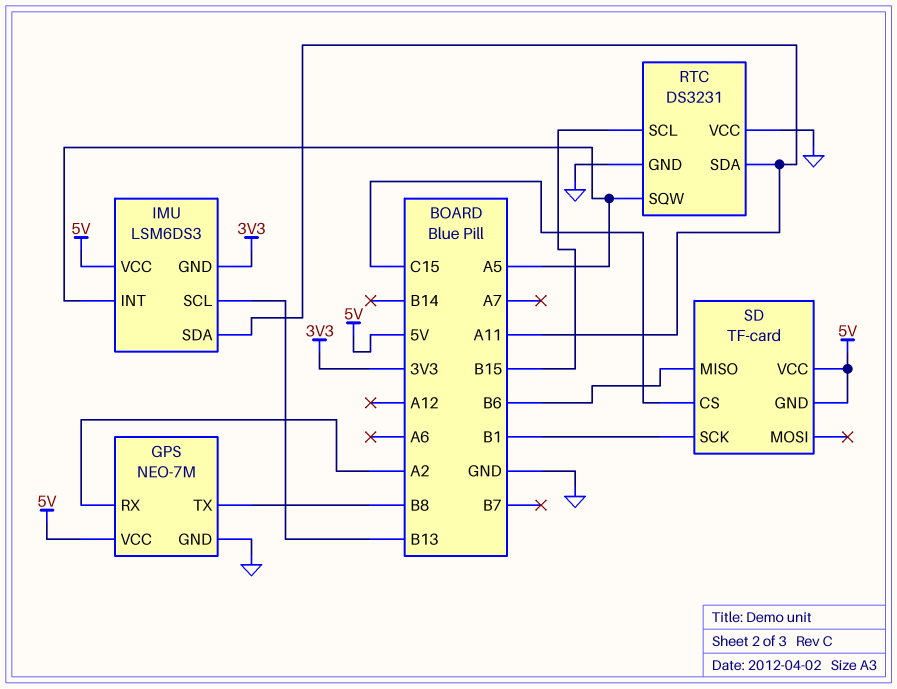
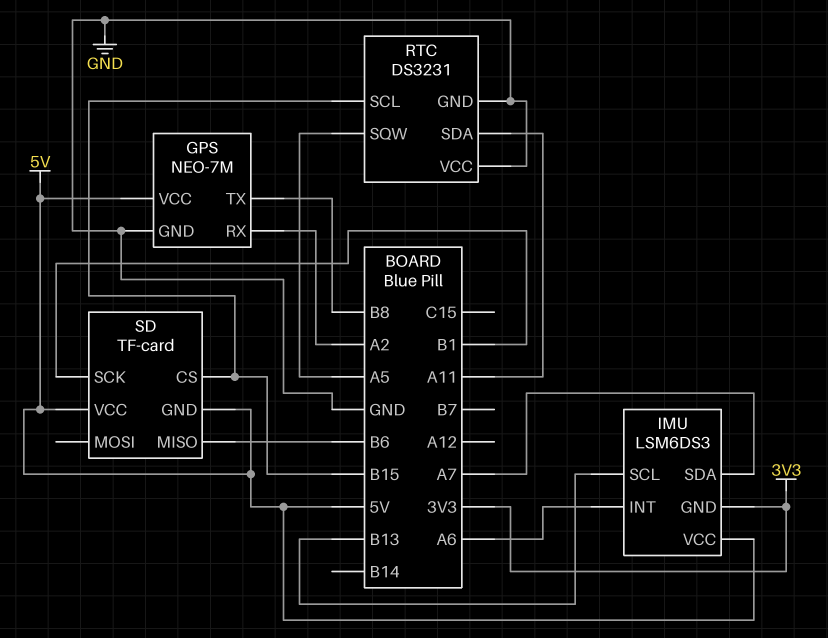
IMU pin INT: A5 -> A6
IMU pin SDA: A11 -> A7
SD pin CS: C15 -> B15

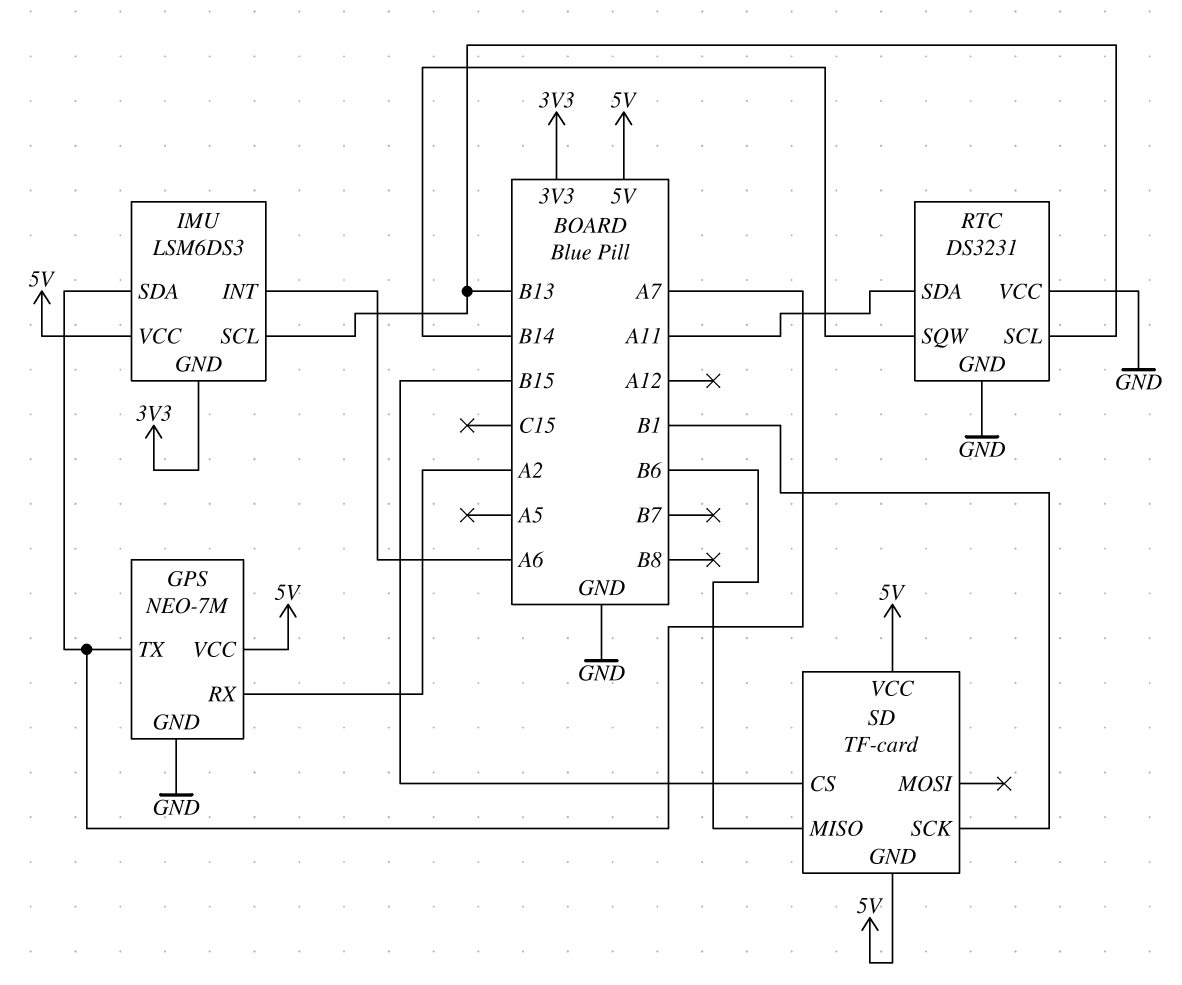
GPS pin TX: B8 -> A7
RTC pin SCL: B15 -> B13
RTC pin SQW: A5 -> B14

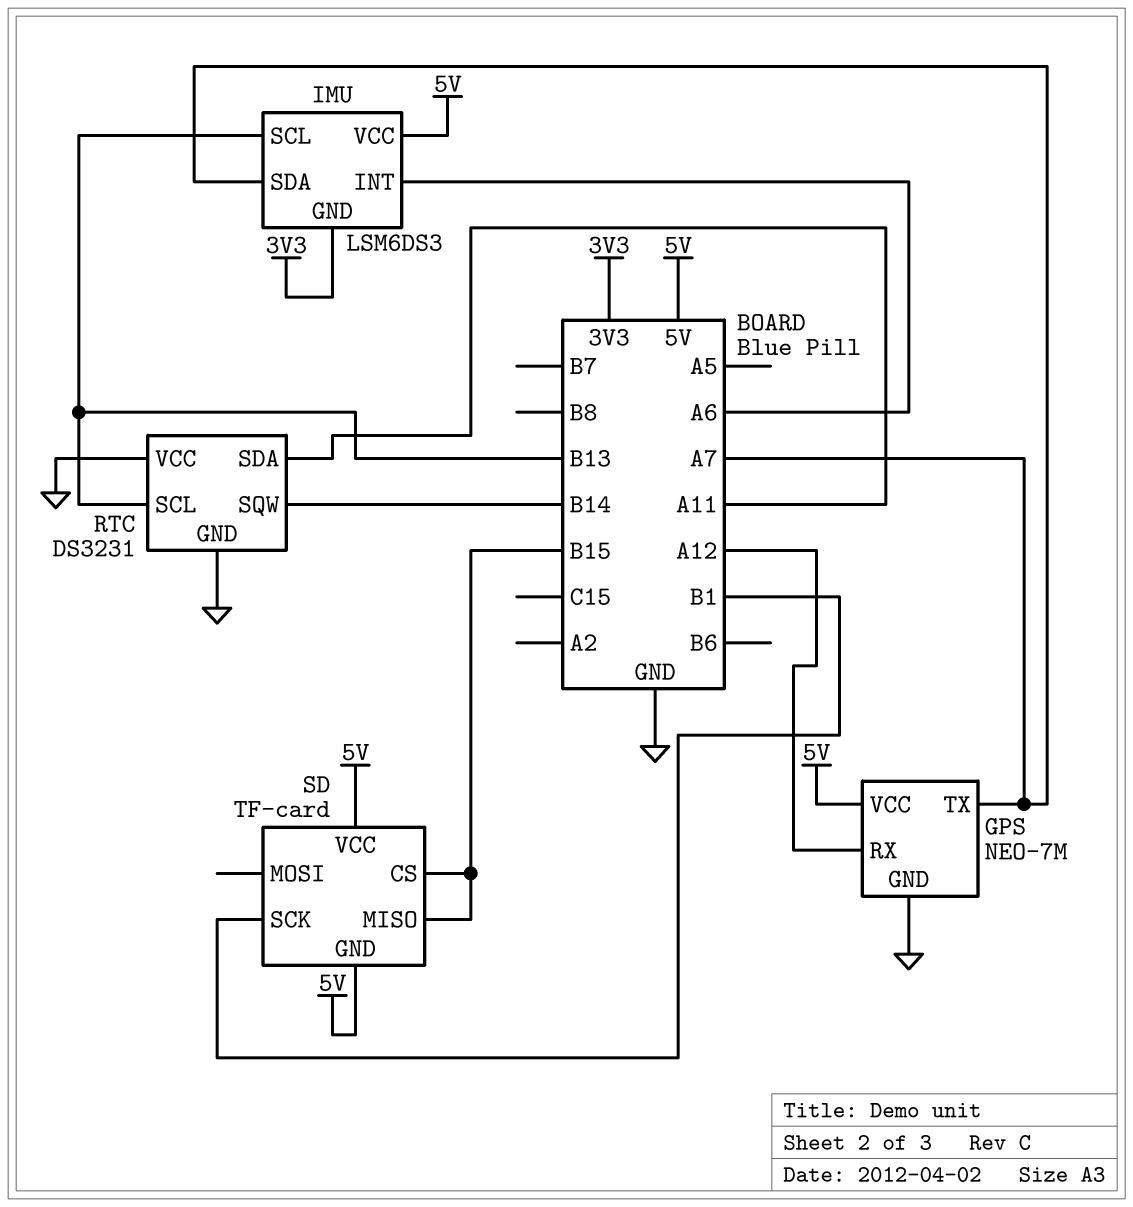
GPS pin RX: A2 -> A12
SD pin MISO: B6 -> B15

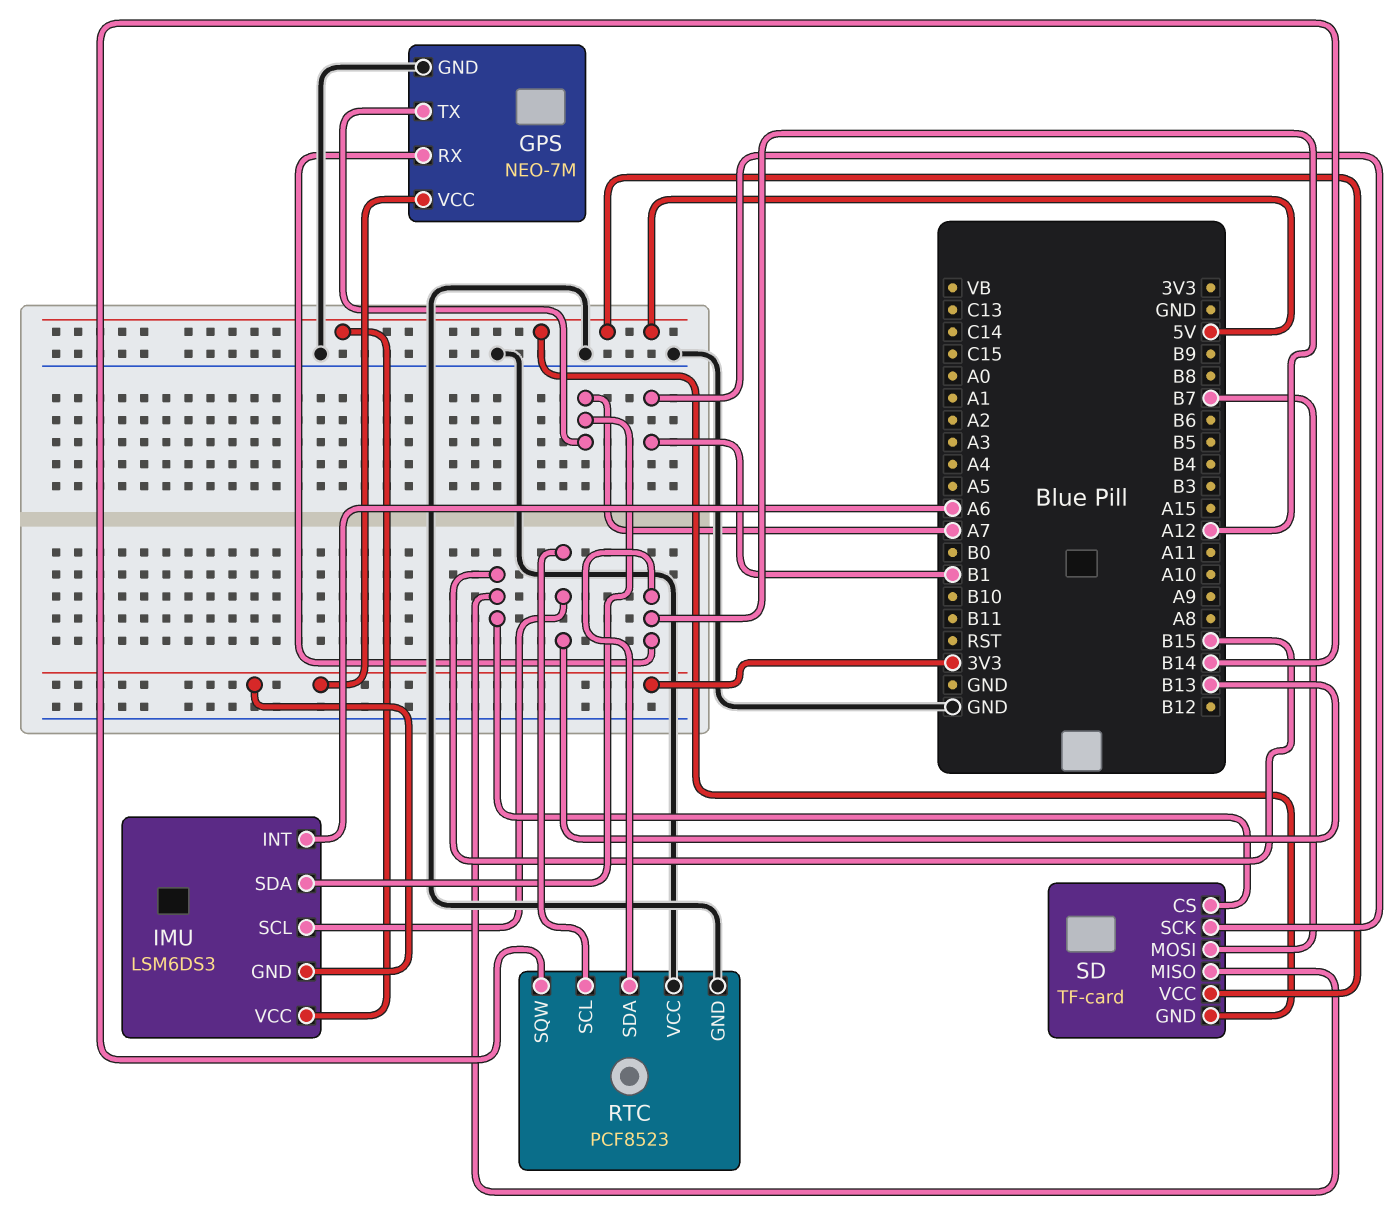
GPS pin VCC: 5V -> 3V3
RTC: DS3231 -> PCF8523
RTC pin SDA: A11 -> A12
SD pin MOSI: none -> B7

